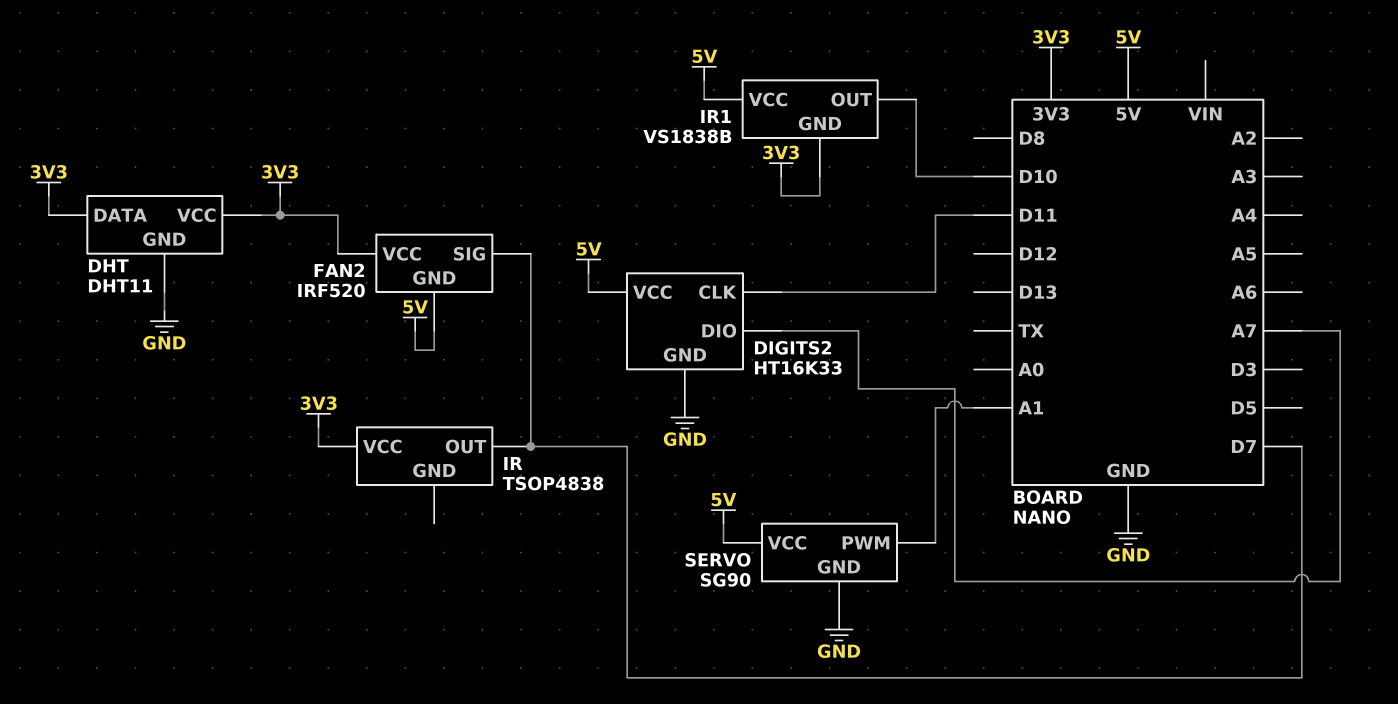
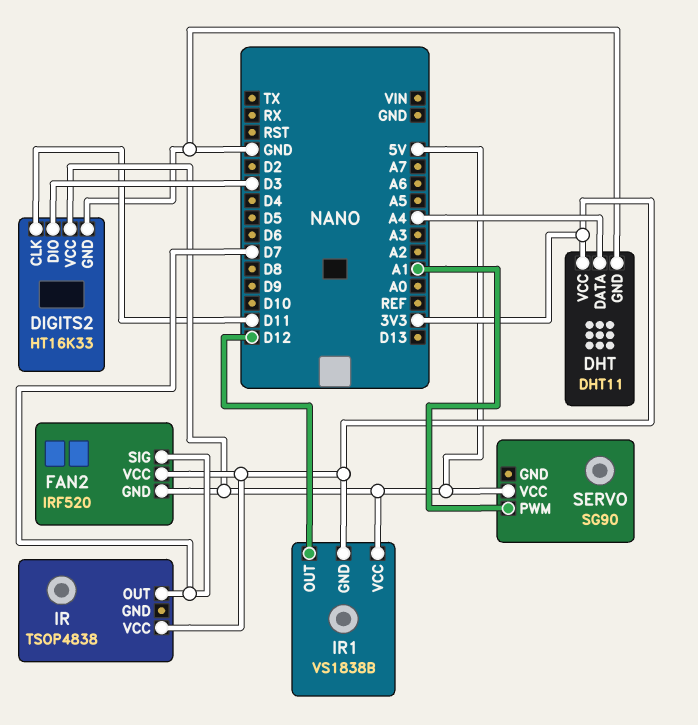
DHT pin DATA: 3V3 -> A4
DIGITS2 pin DIO: A7 -> D3
IR1 pin OUT: D10 -> D12
SERVO pin GND: GND -> none

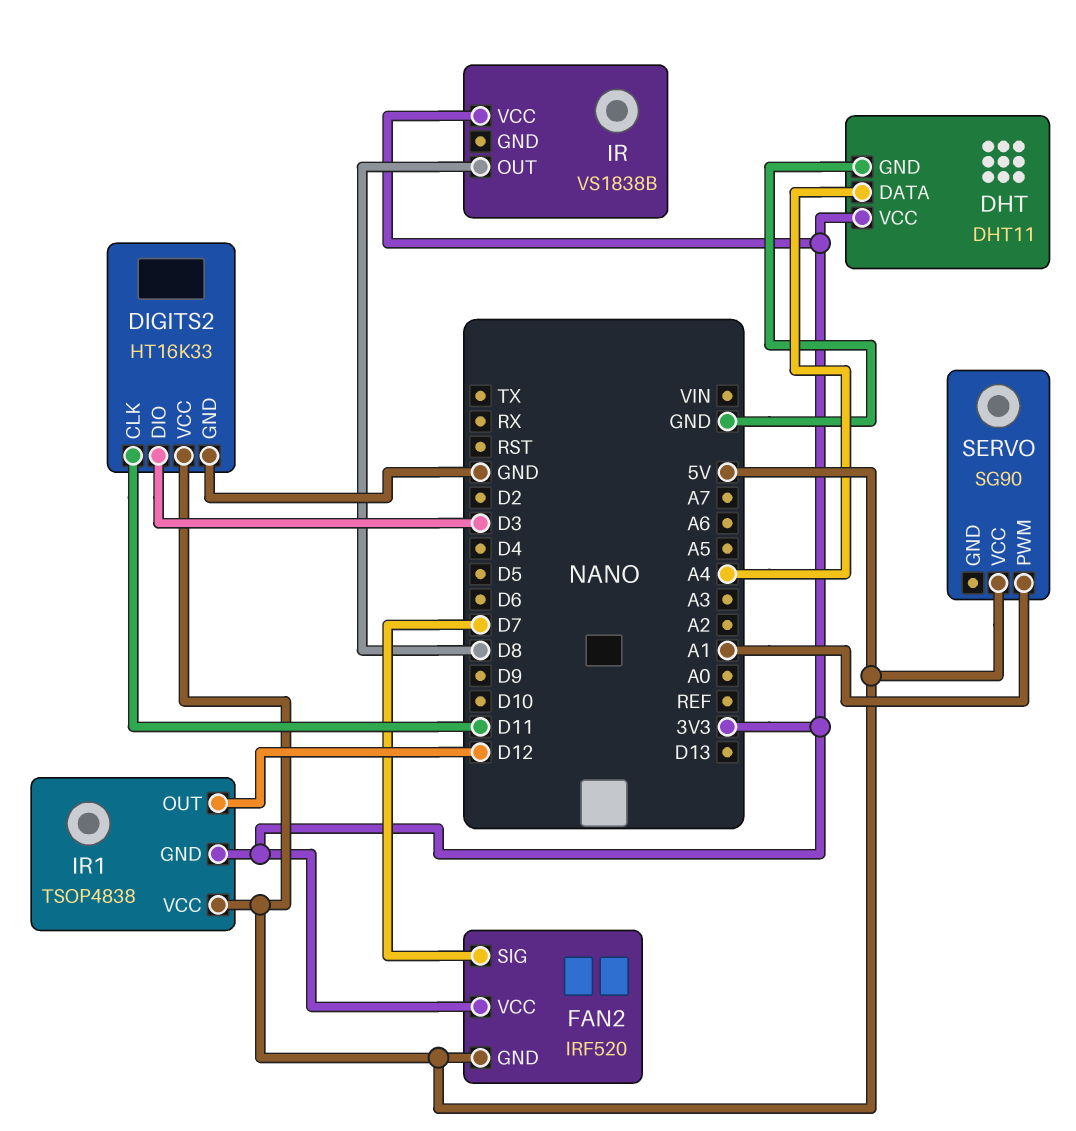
IR: TSOP4838 -> VS1838B
IR pin OUT: D7 -> D8
IR1: VS1838B -> TSOP4838

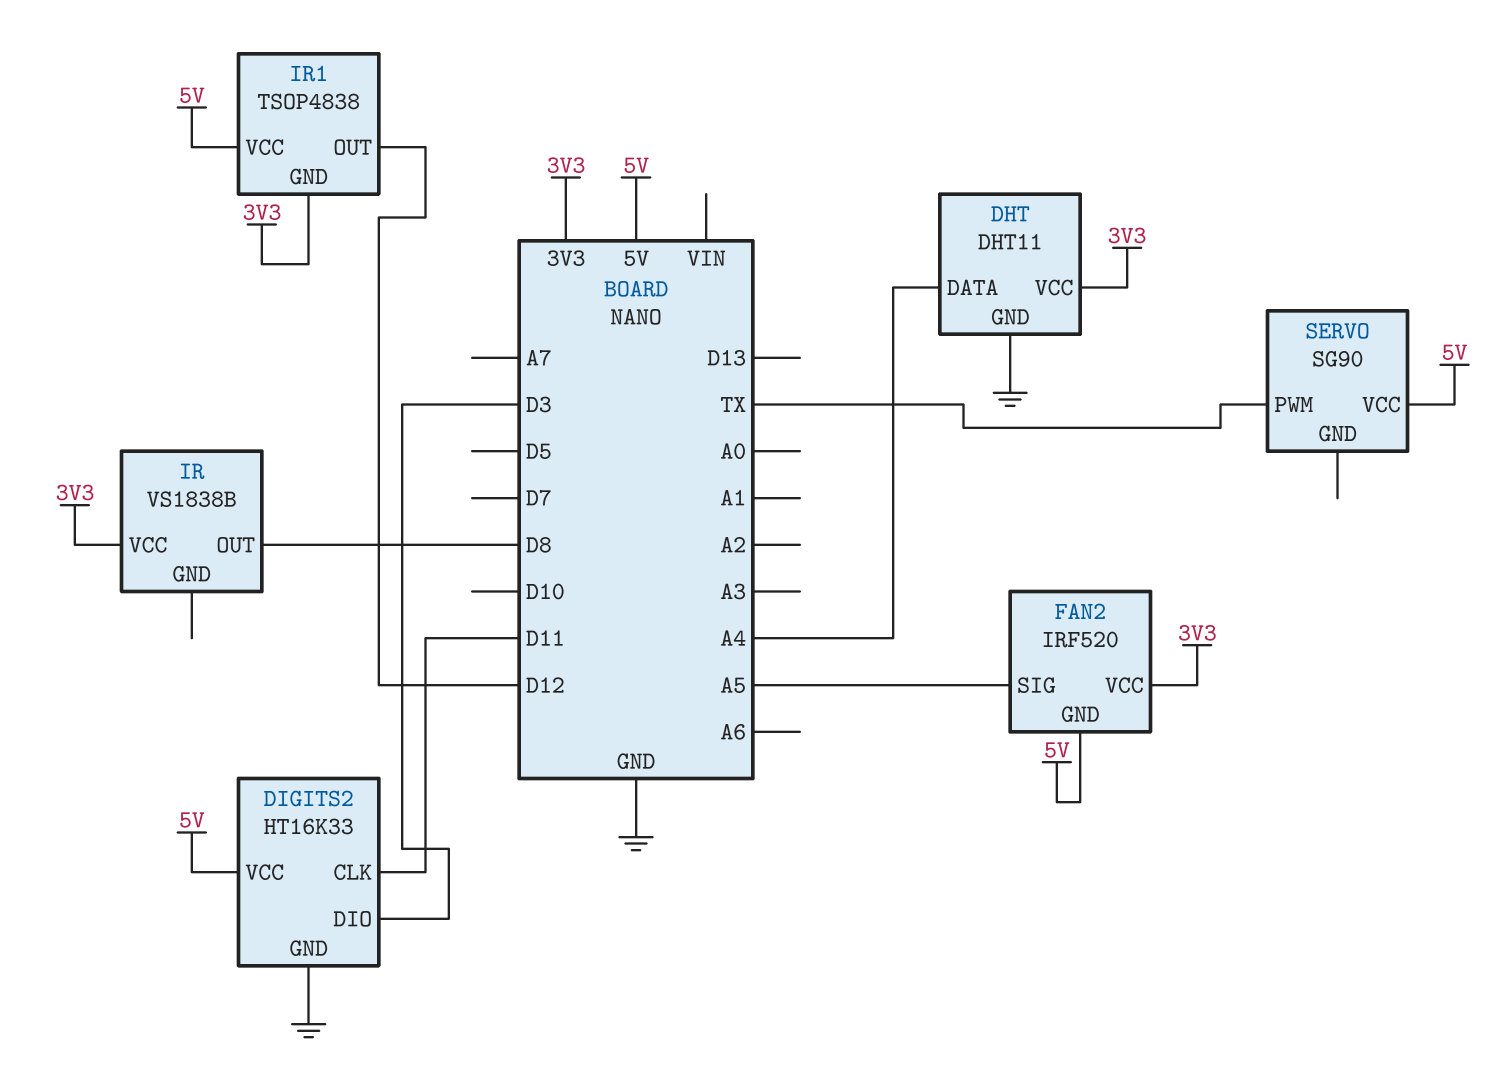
FAN2 pin SIG: D7 -> A5
SERVO pin PWM: A1 -> TX

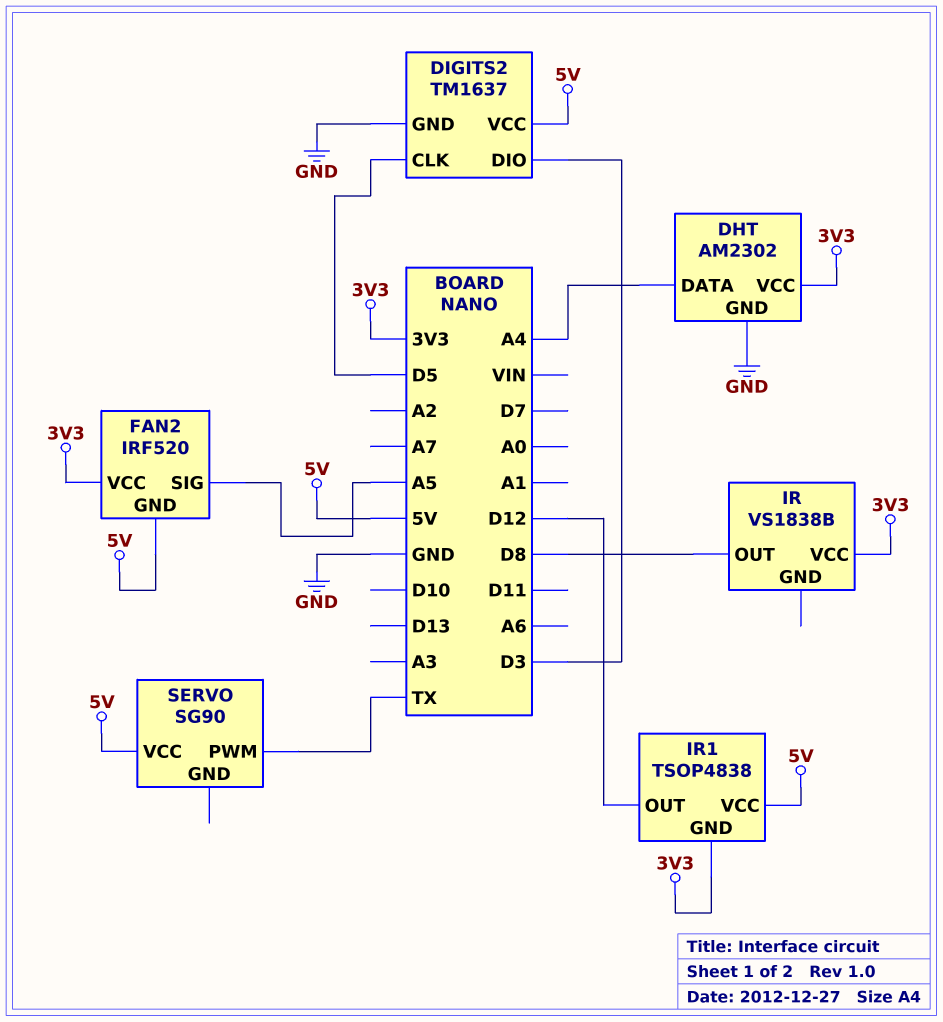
DHT: DHT11 -> AM2302
DIGITS2: HT16K33 -> TM1637
DIGITS2 pin CLK: D11 -> D5

